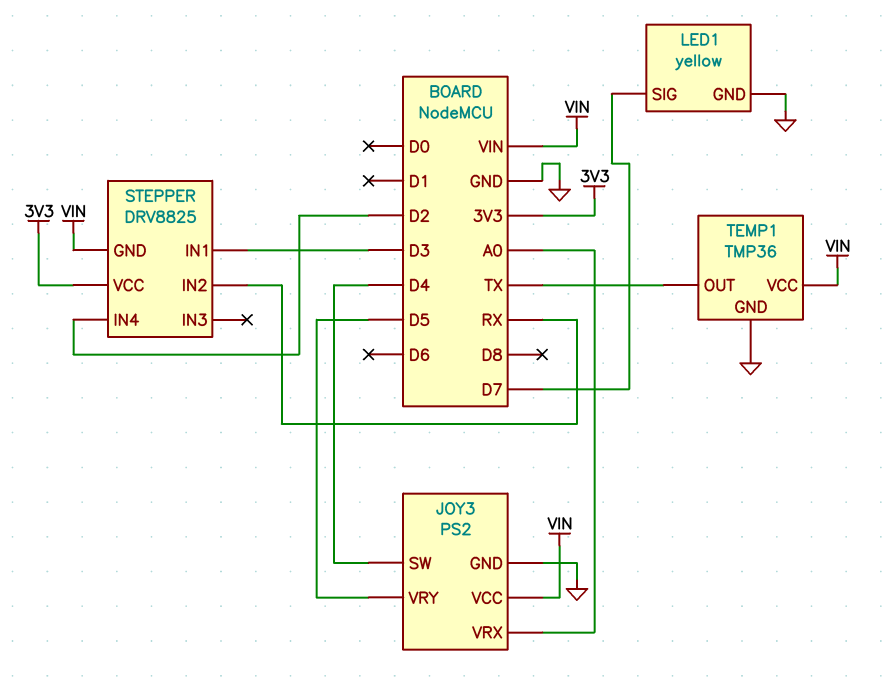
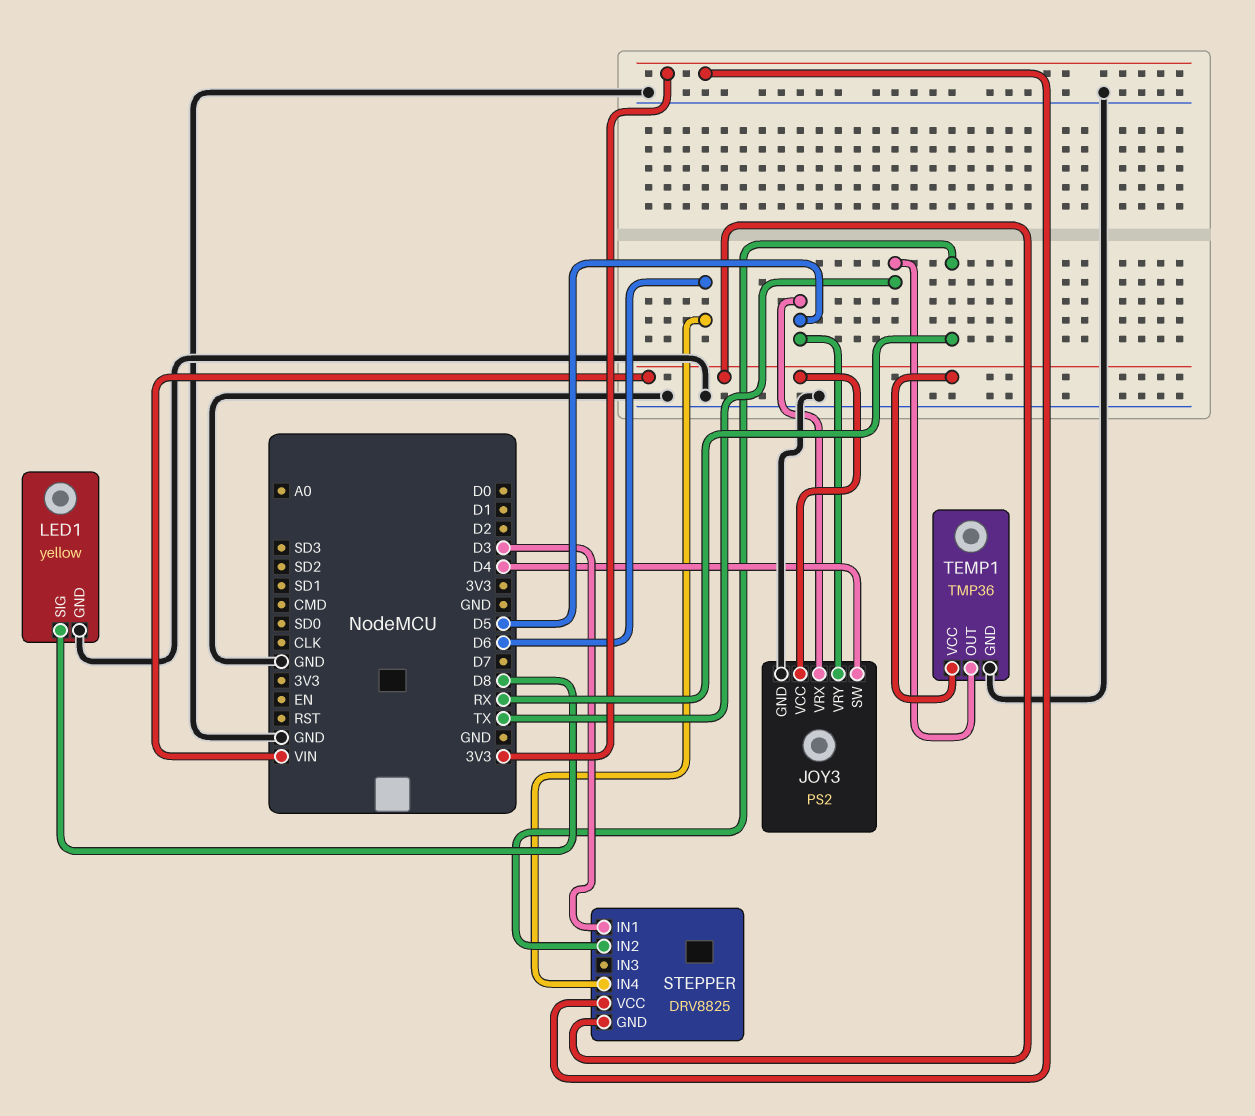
JOY3 pin VRX: A0 -> D5
LED1 pin SIG: D7 -> D8
STEPPER pin IN4: D2 -> D6

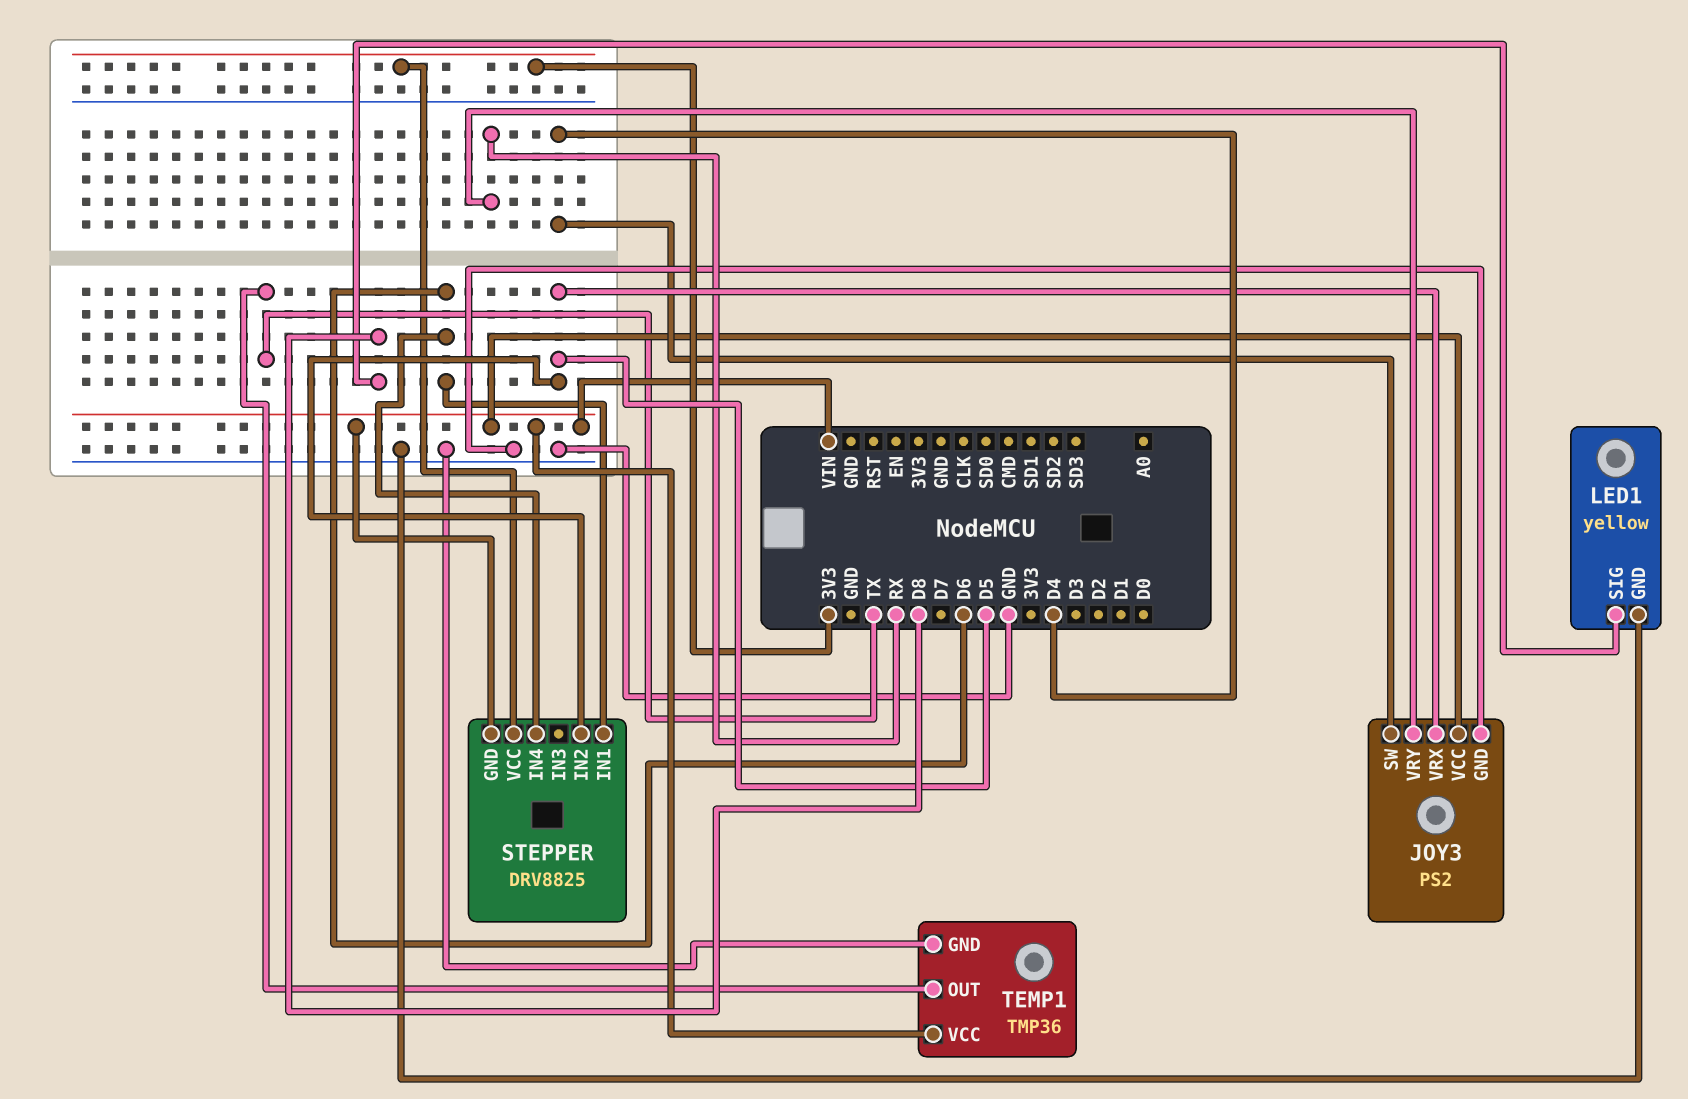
JOY3 pin VRY: D5 -> RX
STEPPER pin IN1: D3 -> D6
STEPPER pin IN2: RX -> D5

